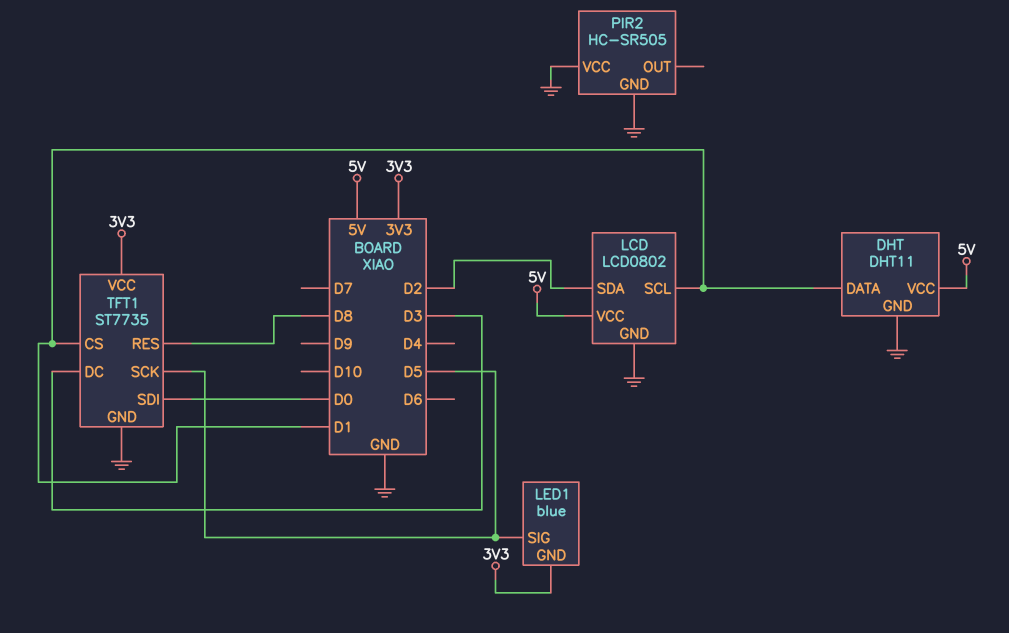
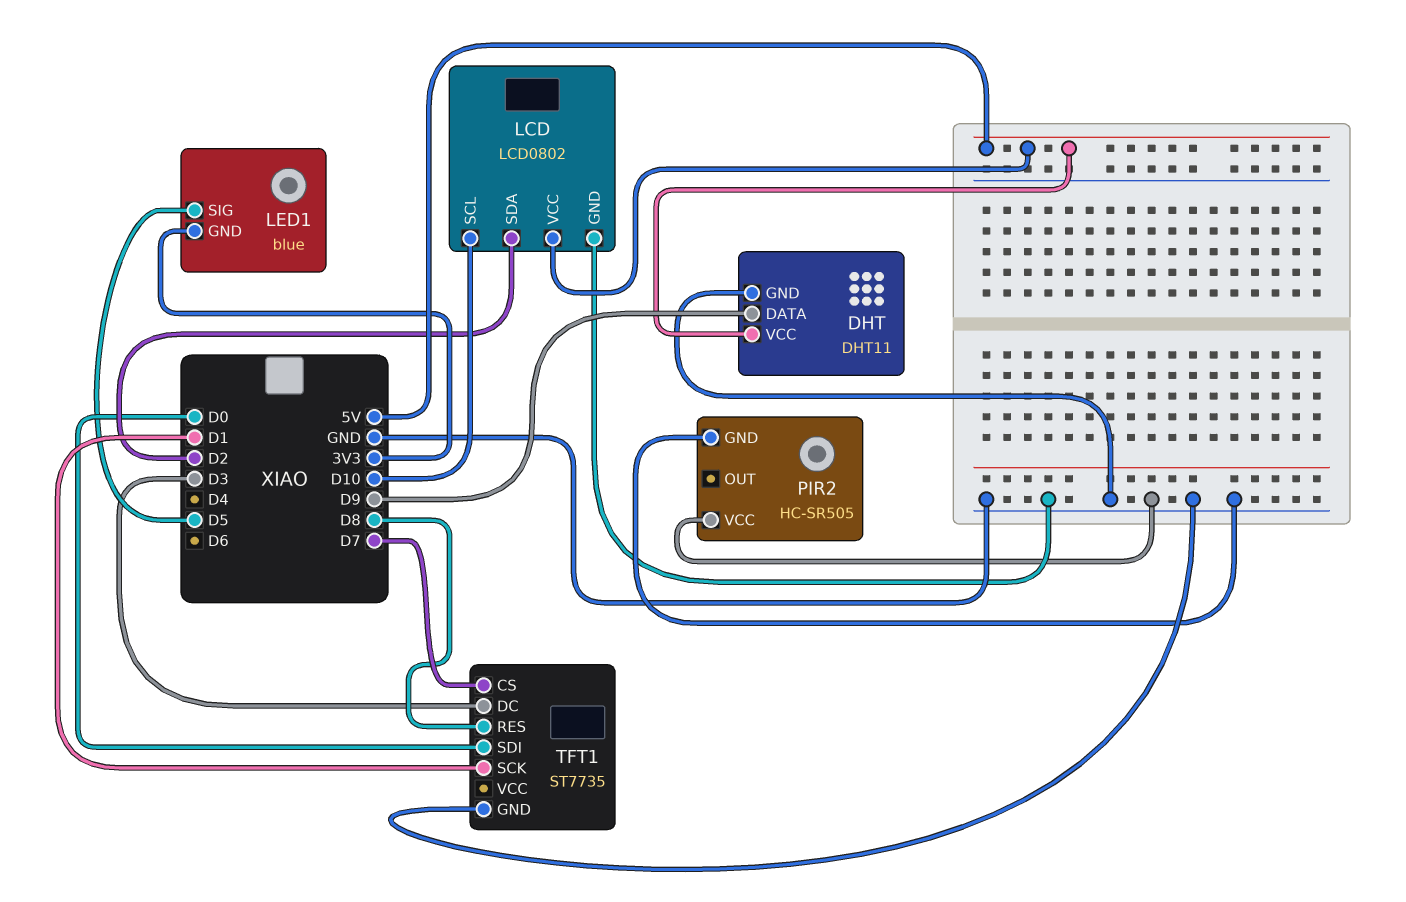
DHT pin DATA: D1 -> D9
LCD pin SCL: D1 -> D10
TFT1 pin CS: D1 -> D7
TFT1 pin SCK: D5 -> D1
TFT1 pin VCC: 3V3 -> none

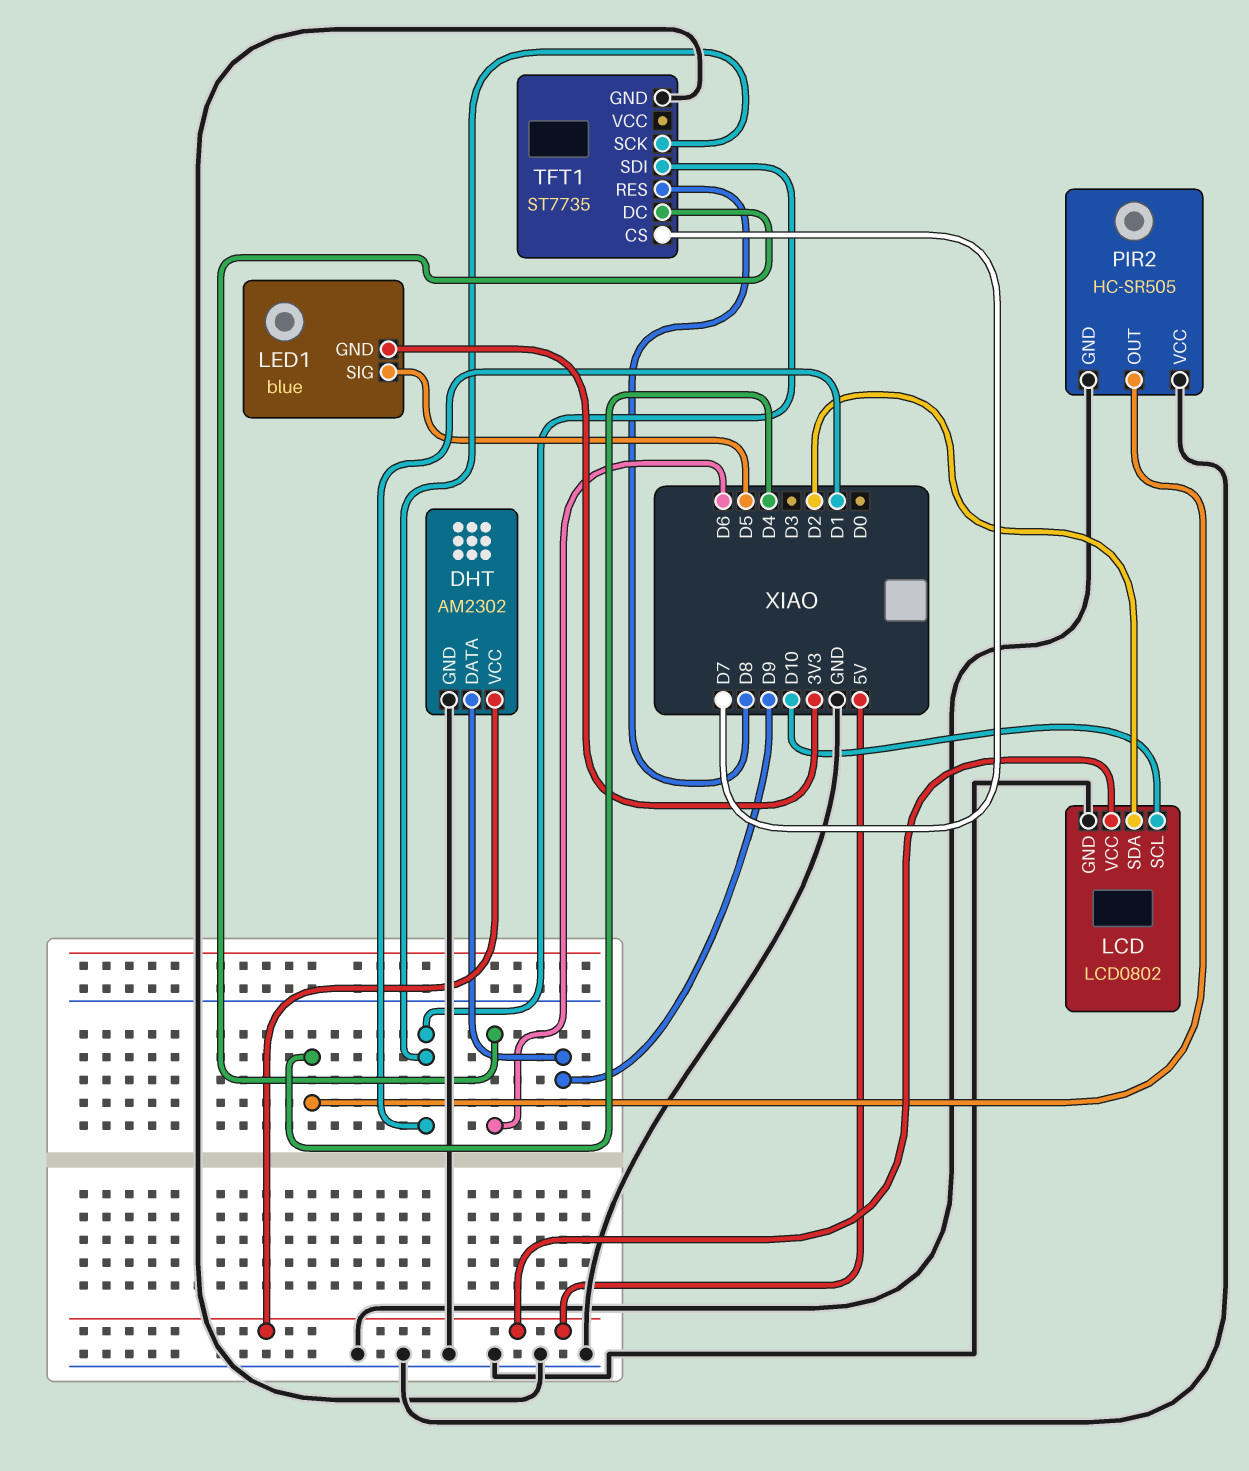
DHT: DHT11 -> AM2302
PIR2 pin OUT: none -> D4
TFT1 pin DC: D3 -> D6
TFT1 pin SDI: D0 -> D1

